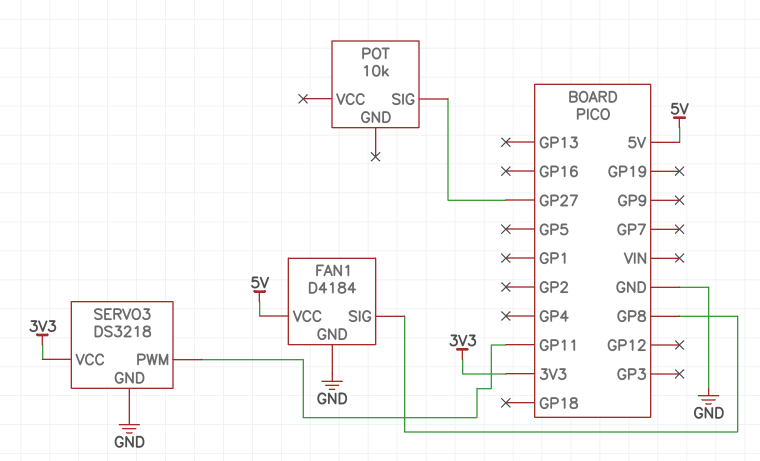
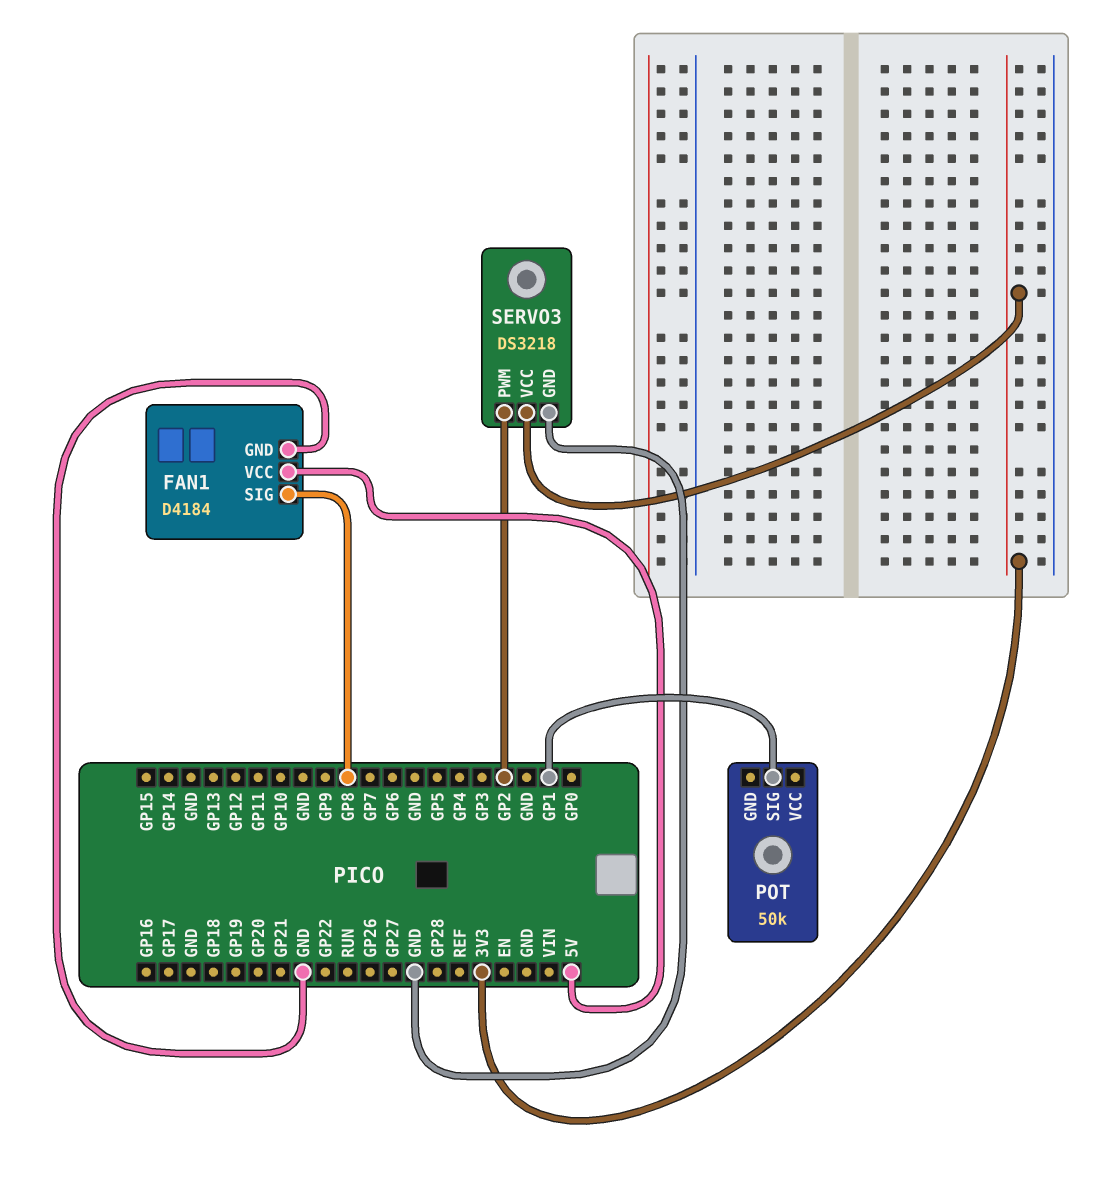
POT: 10k -> 50k
POT pin SIG: GP27 -> GP1
SERVO3 pin PWM: GP11 -> GP2

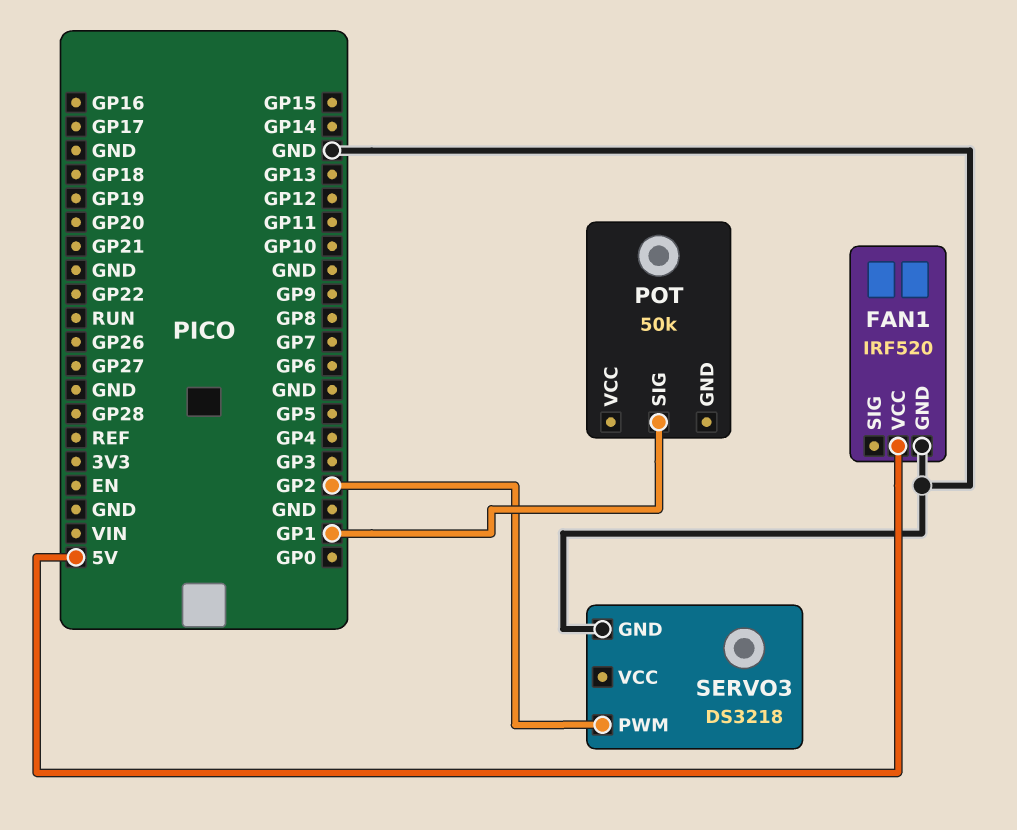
FAN1: D4184 -> IRF520
FAN1 pin SIG: GP8 -> none
SERVO3 pin VCC: 3V3 -> none

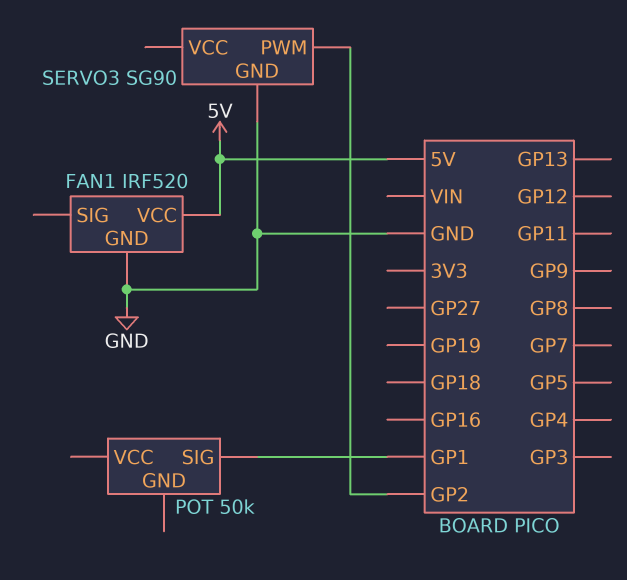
SERVO3: DS3218 -> SG90

